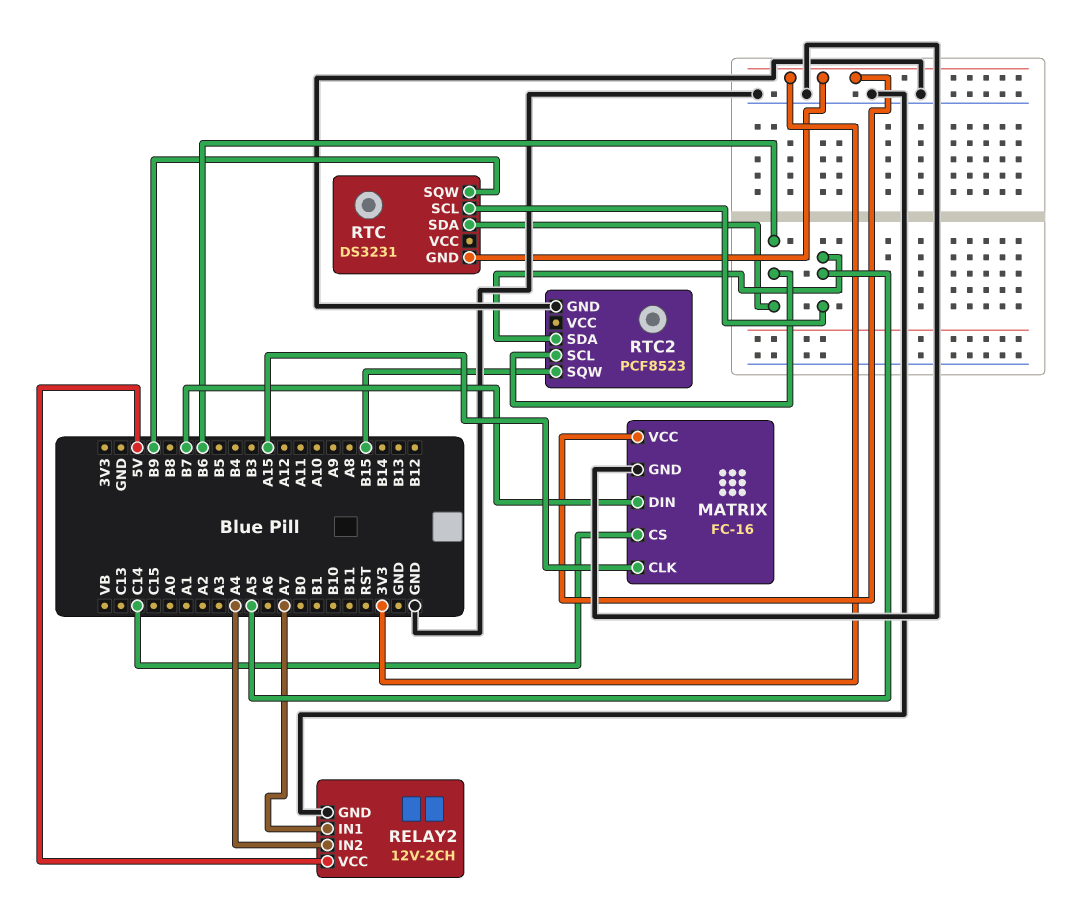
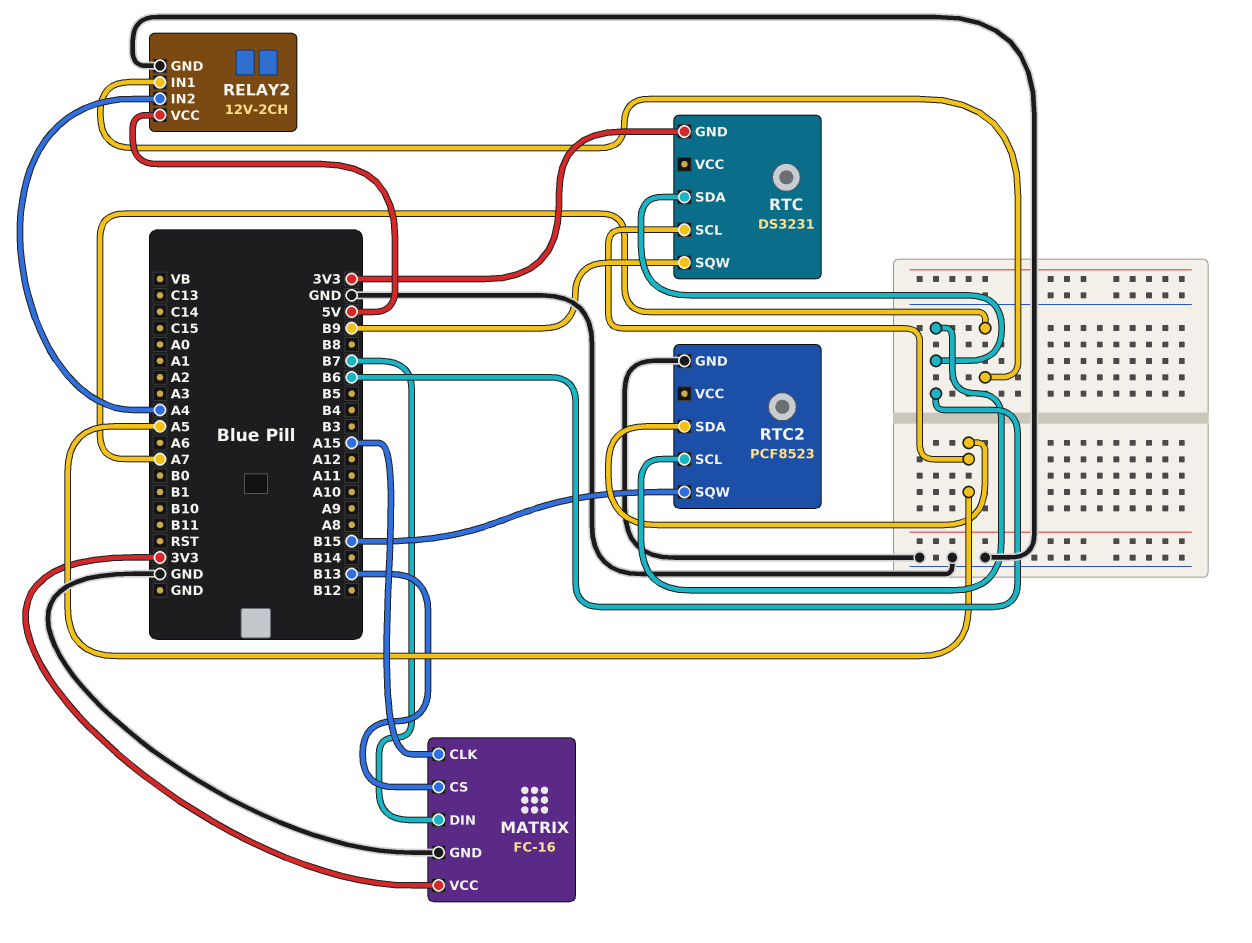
MATRIX pin CS: C14 -> B13

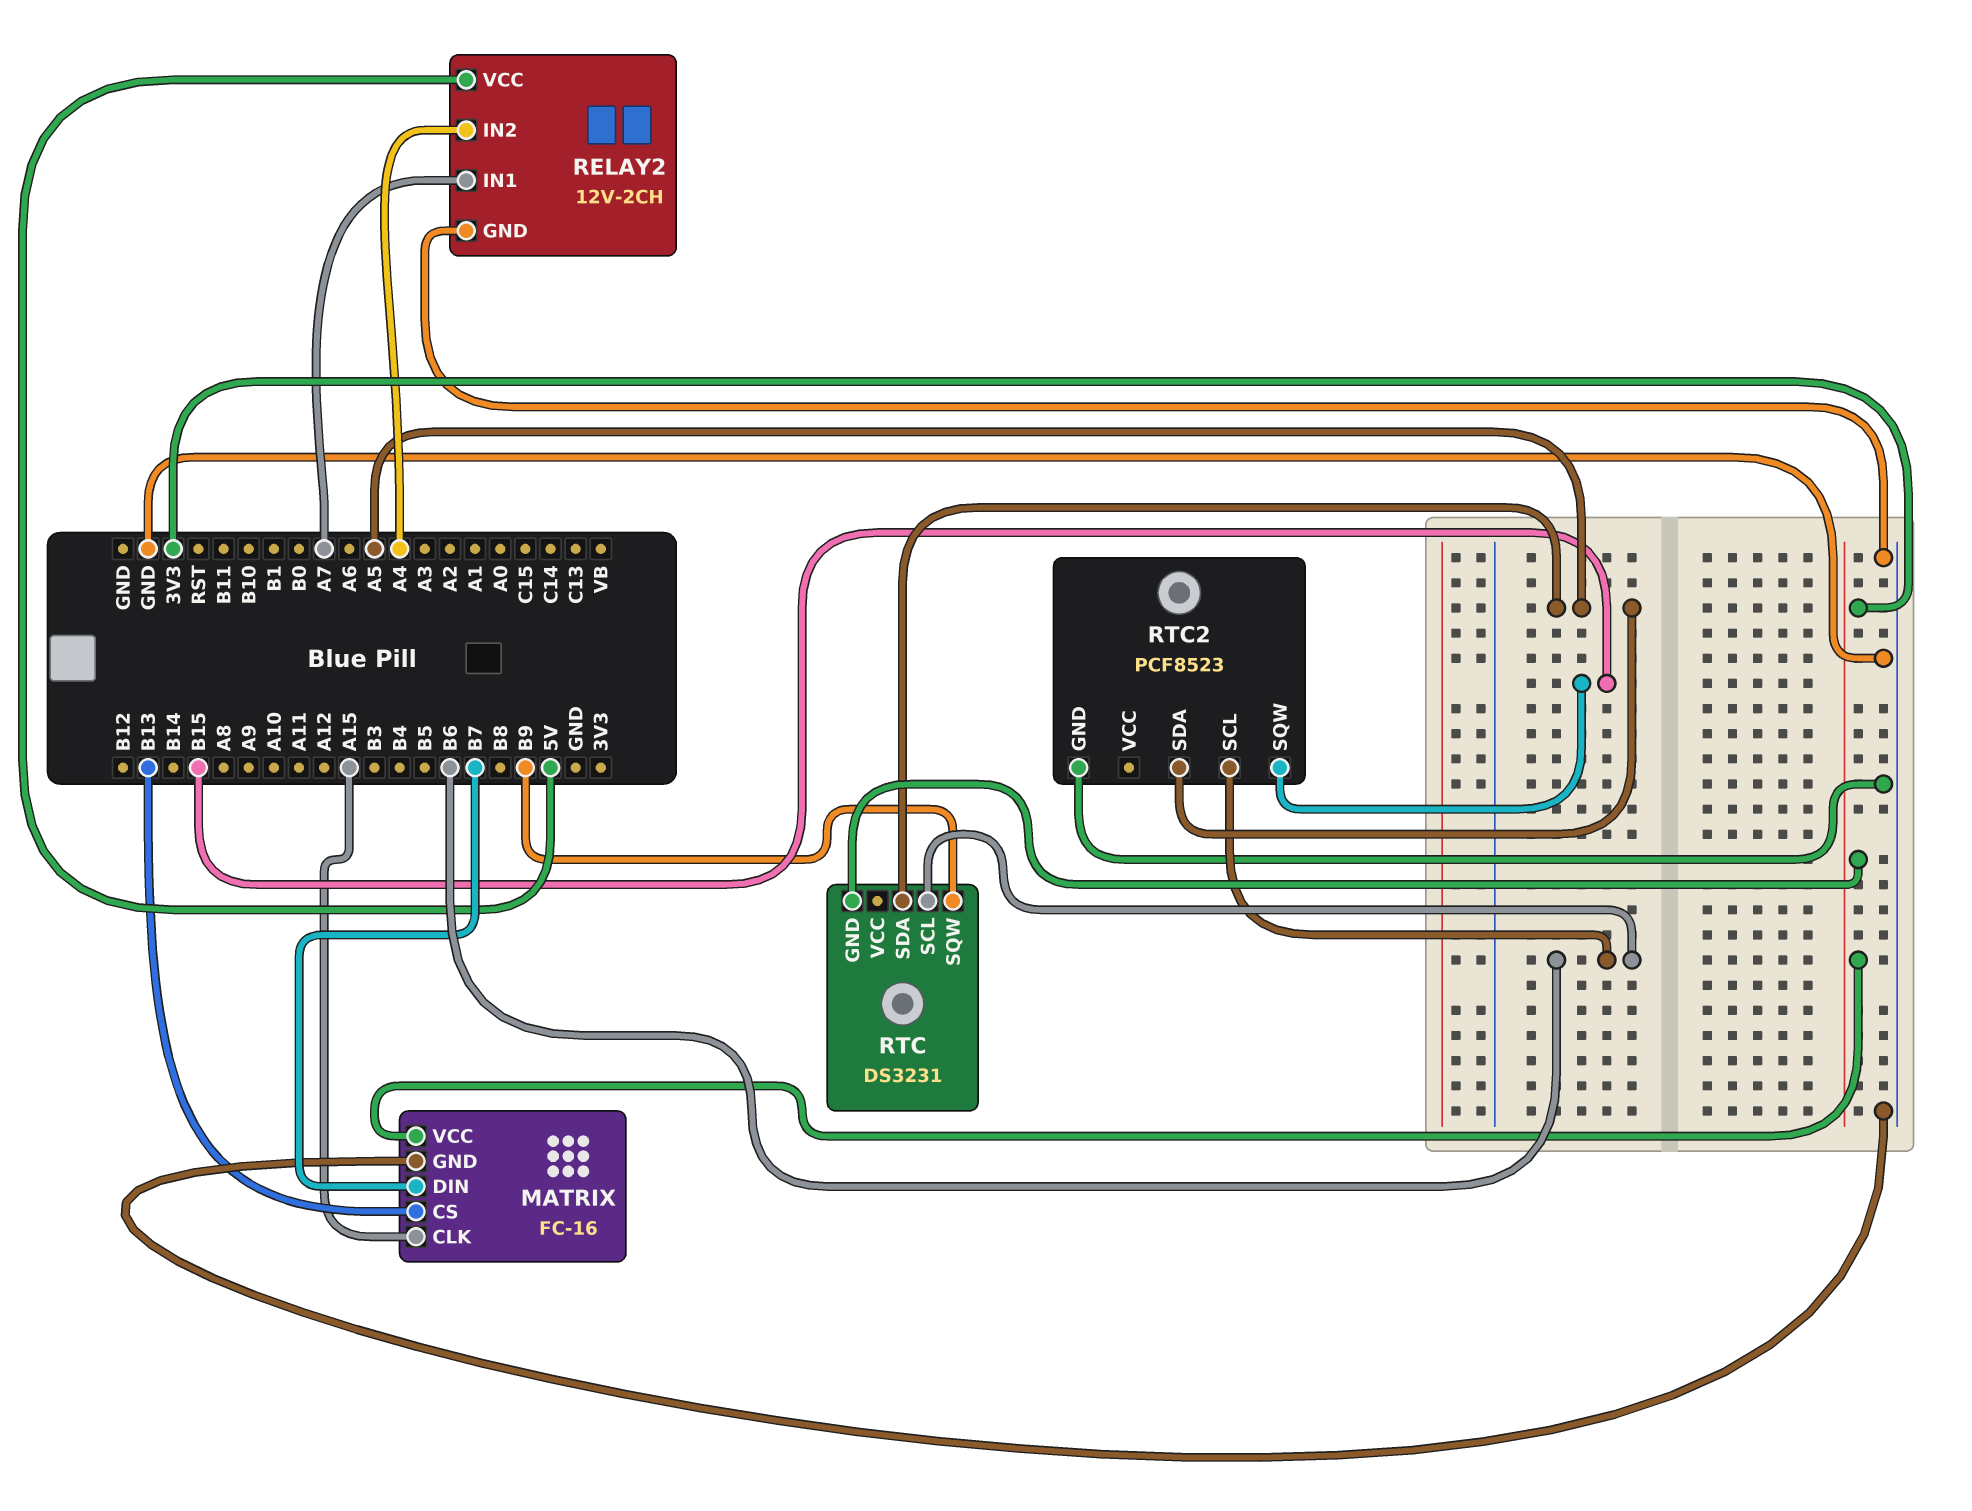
RTC pin SCL: A5 -> B6
RTC pin SDA: B6 -> A5

